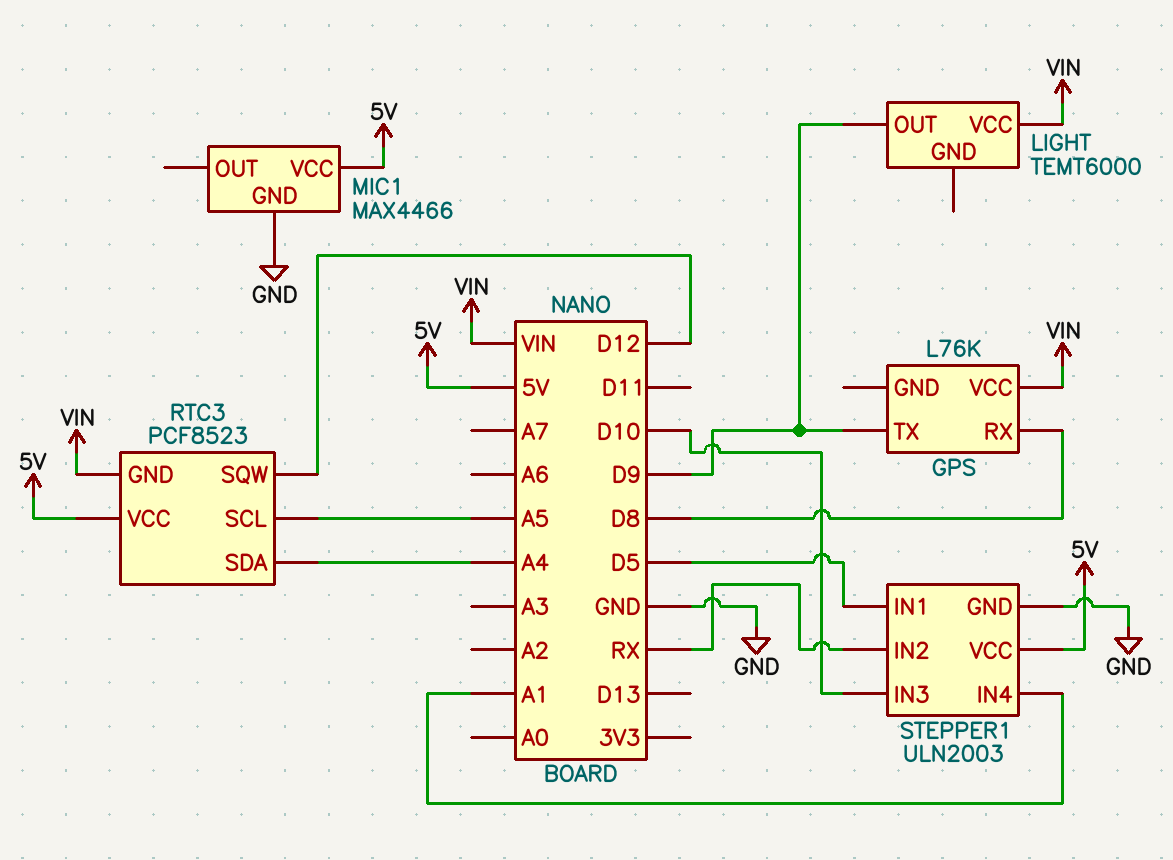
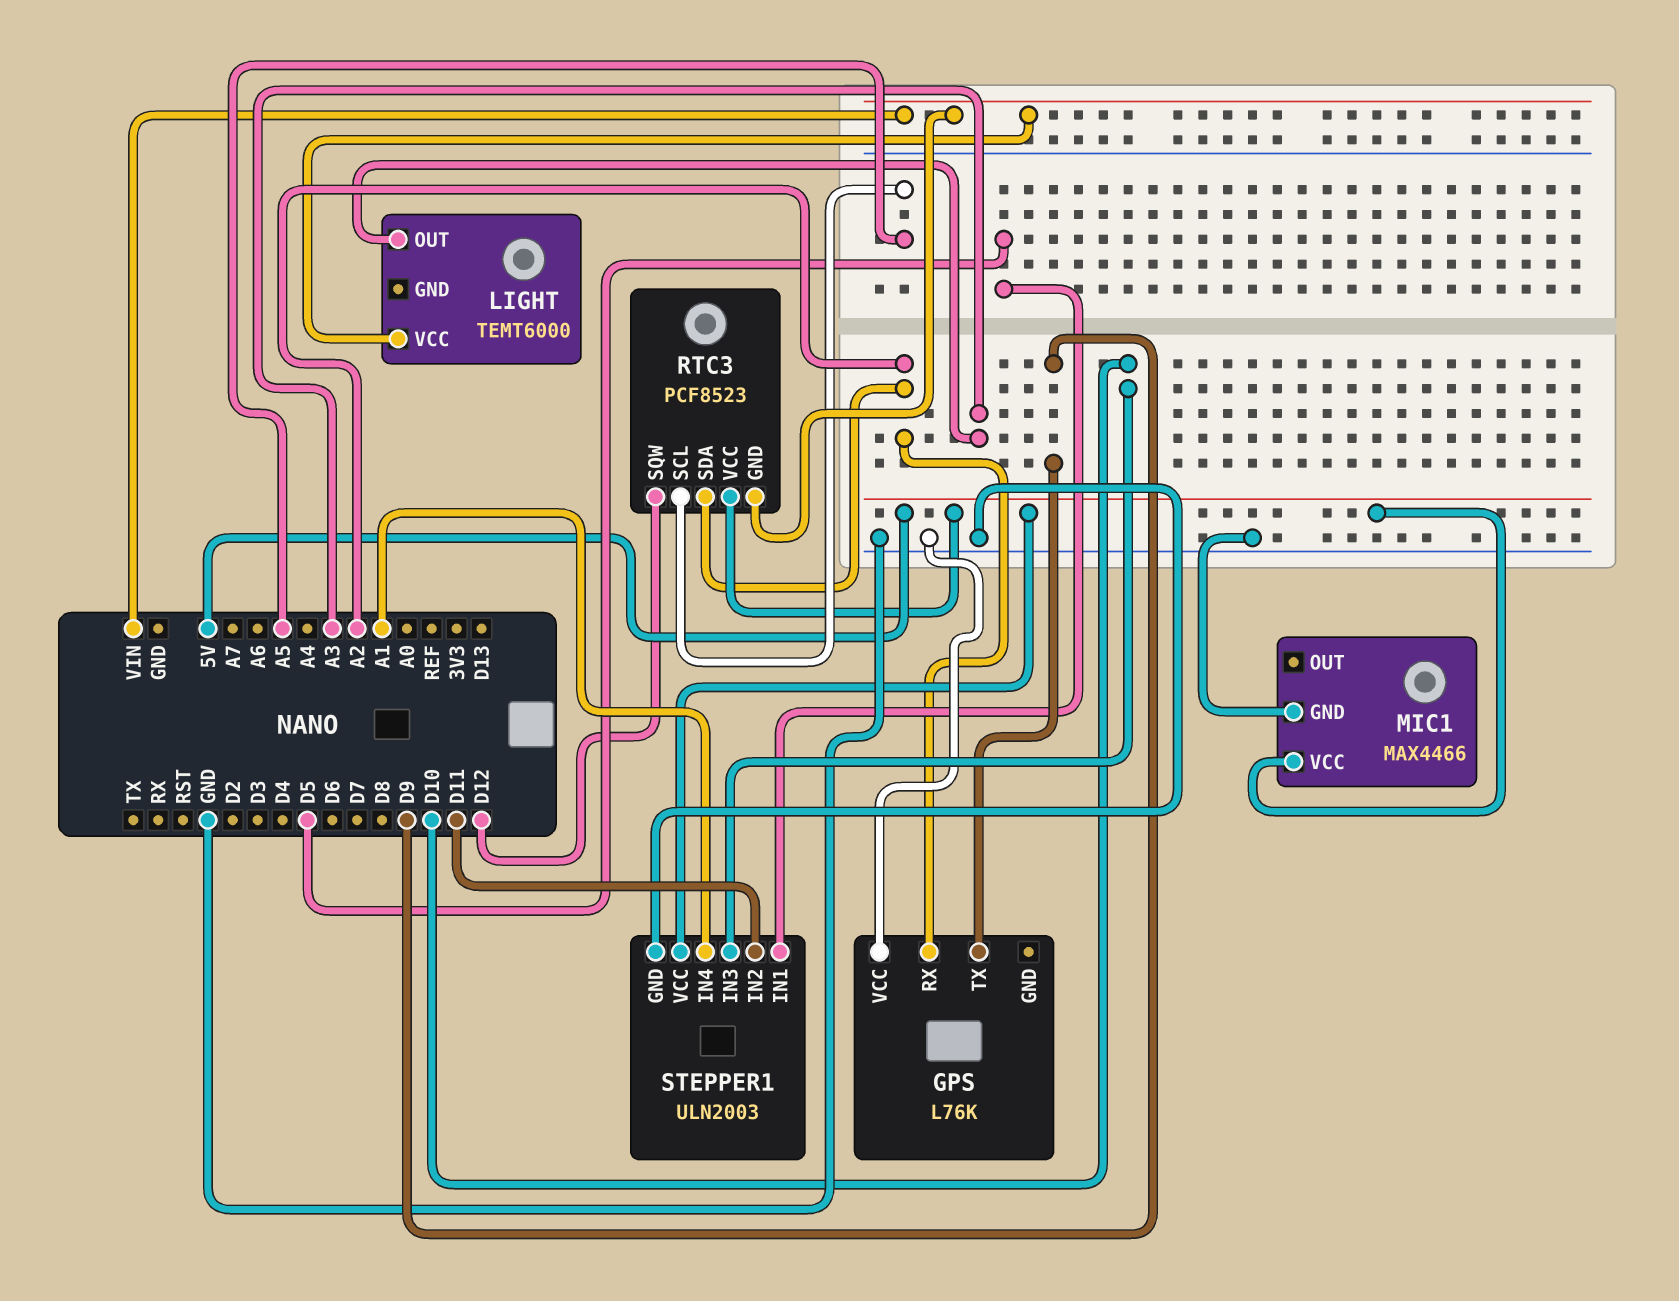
GPS pin RX: D8 -> A2
GPS pin VCC: VIN -> GND
LIGHT pin OUT: D9 -> A3
RTC3 pin SDA: A4 -> A2
STEPPER1 pin IN2: RX -> D11

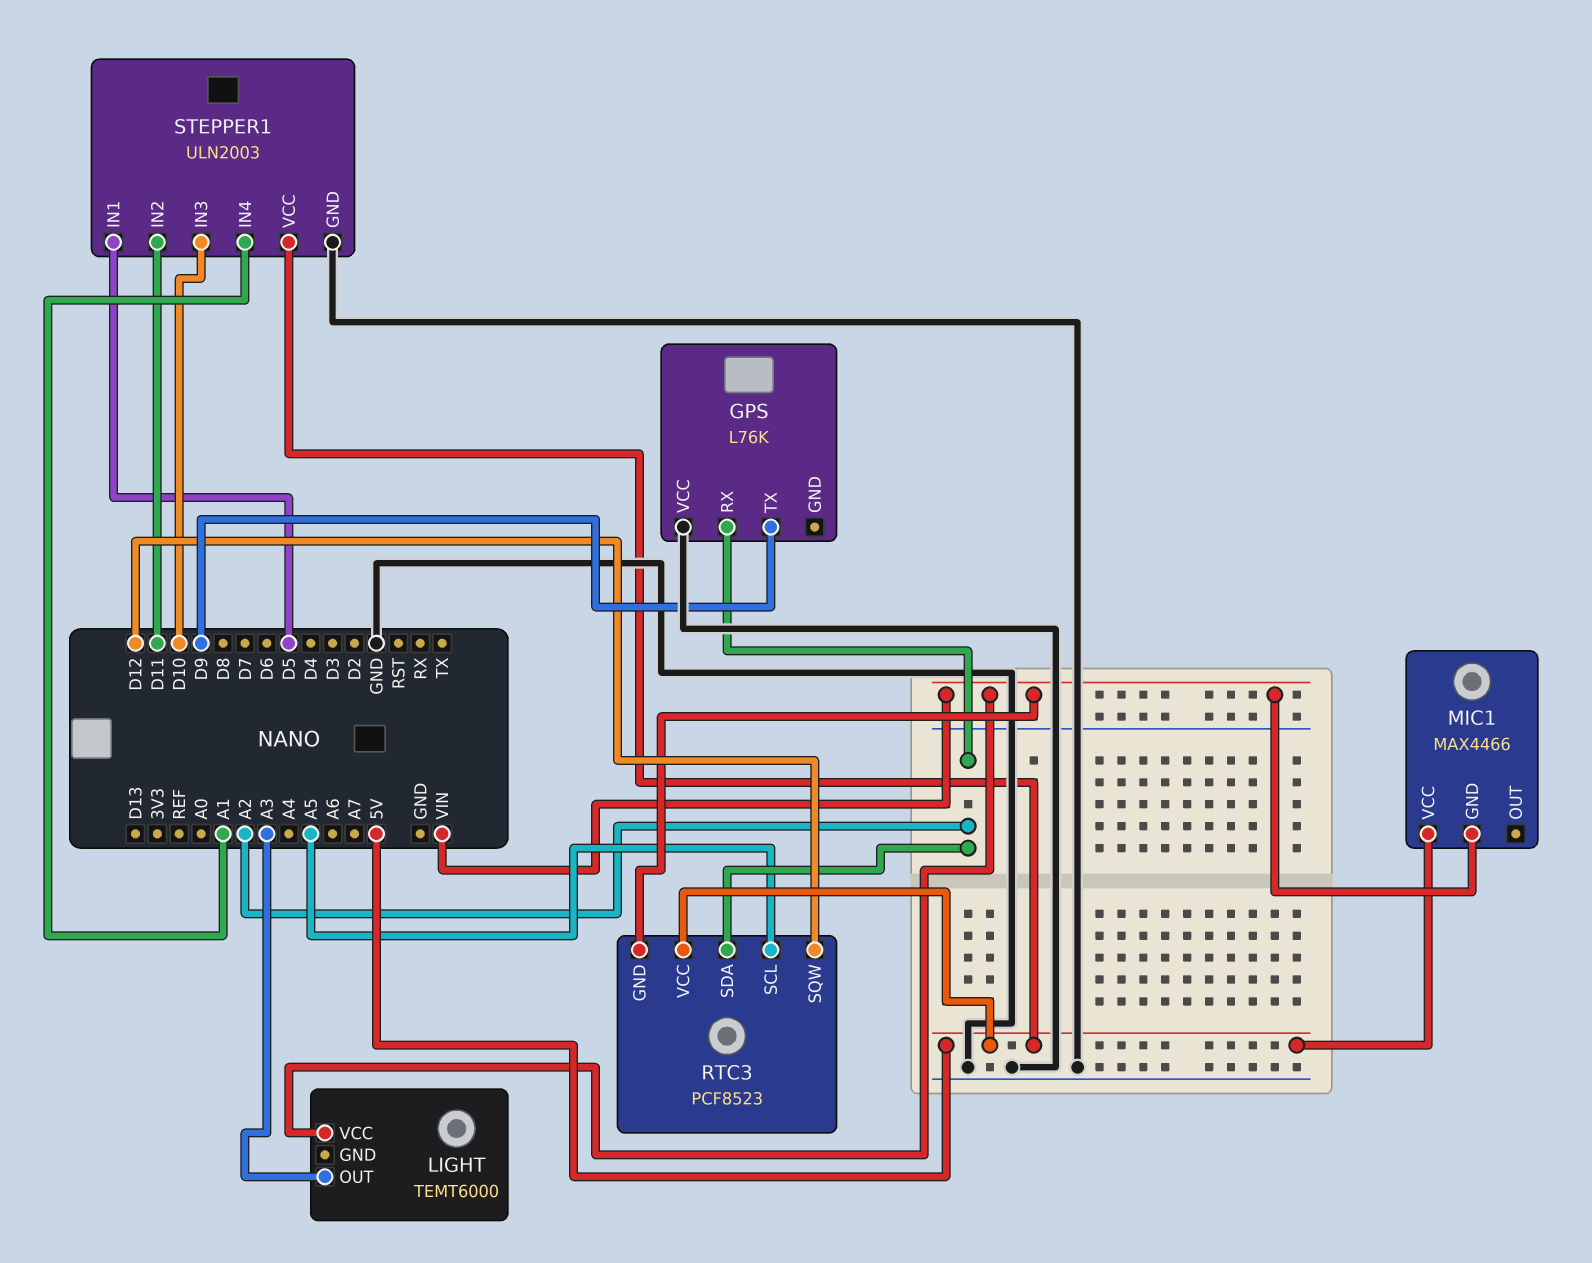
MIC1 pin GND: GND -> VIN

